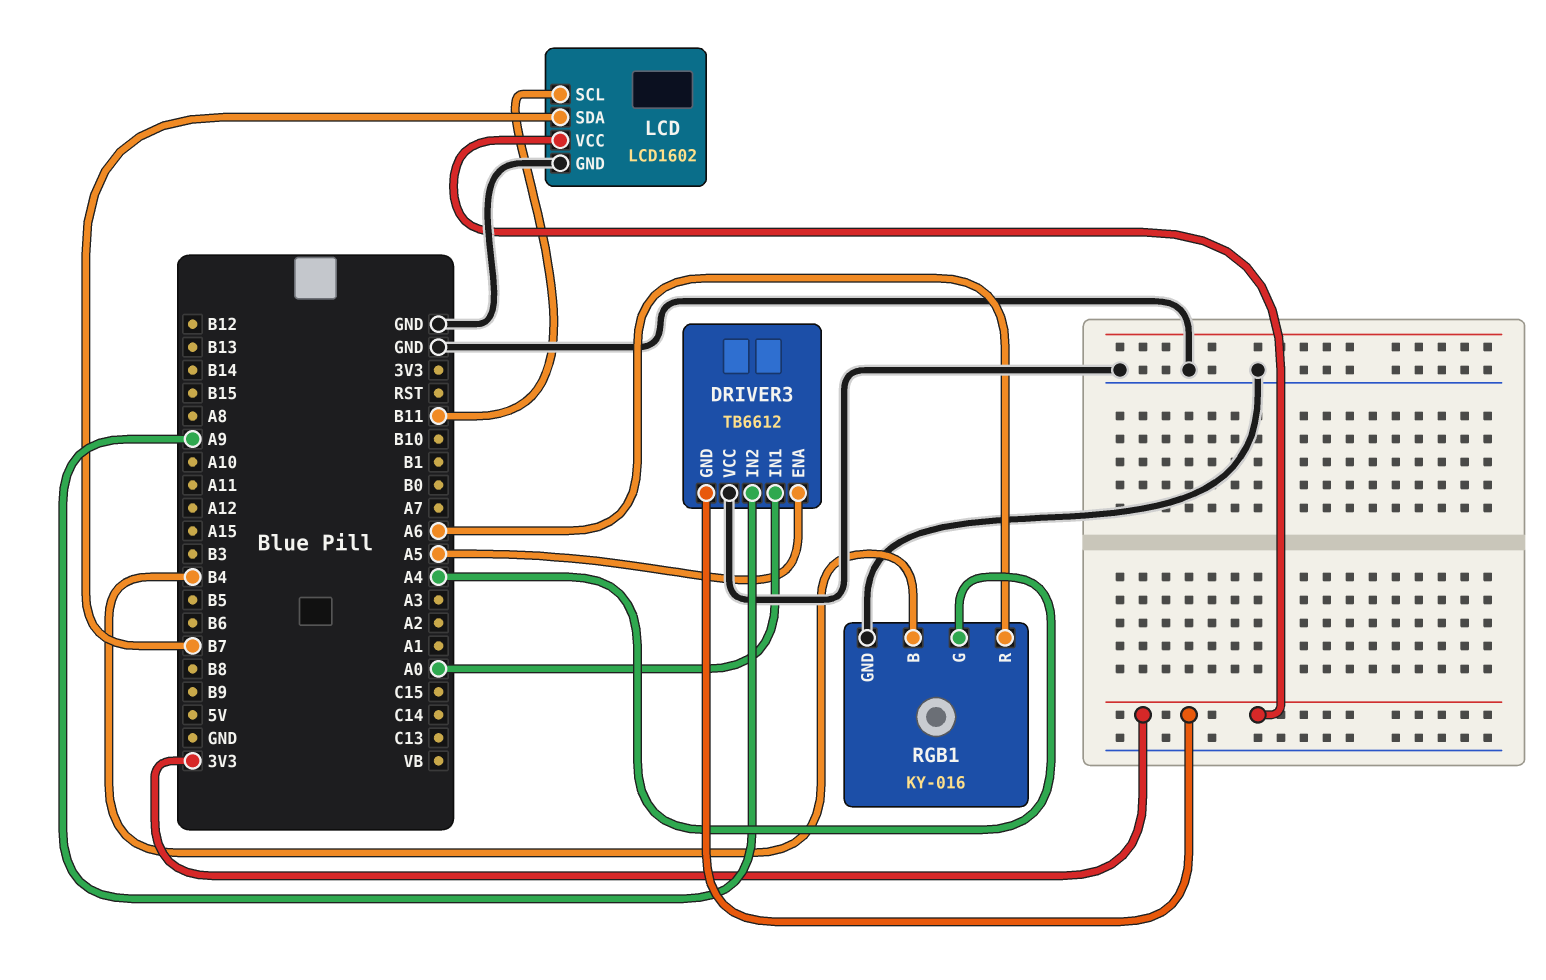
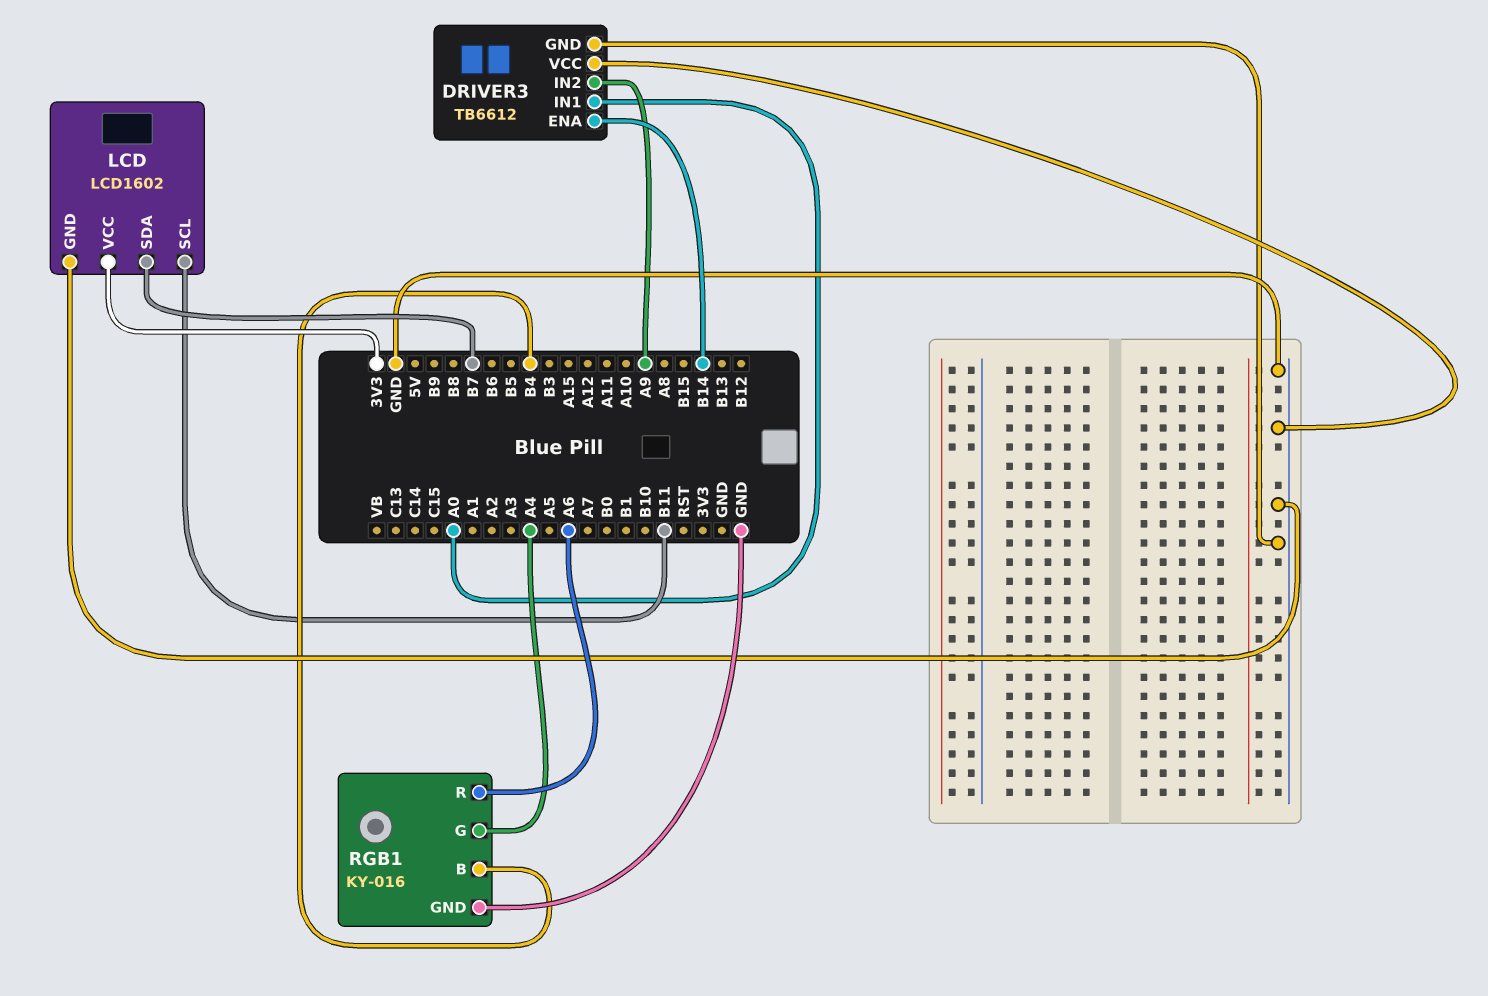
DRIVER3 pin ENA: A5 -> B14
DRIVER3 pin GND: 3V3 -> GND

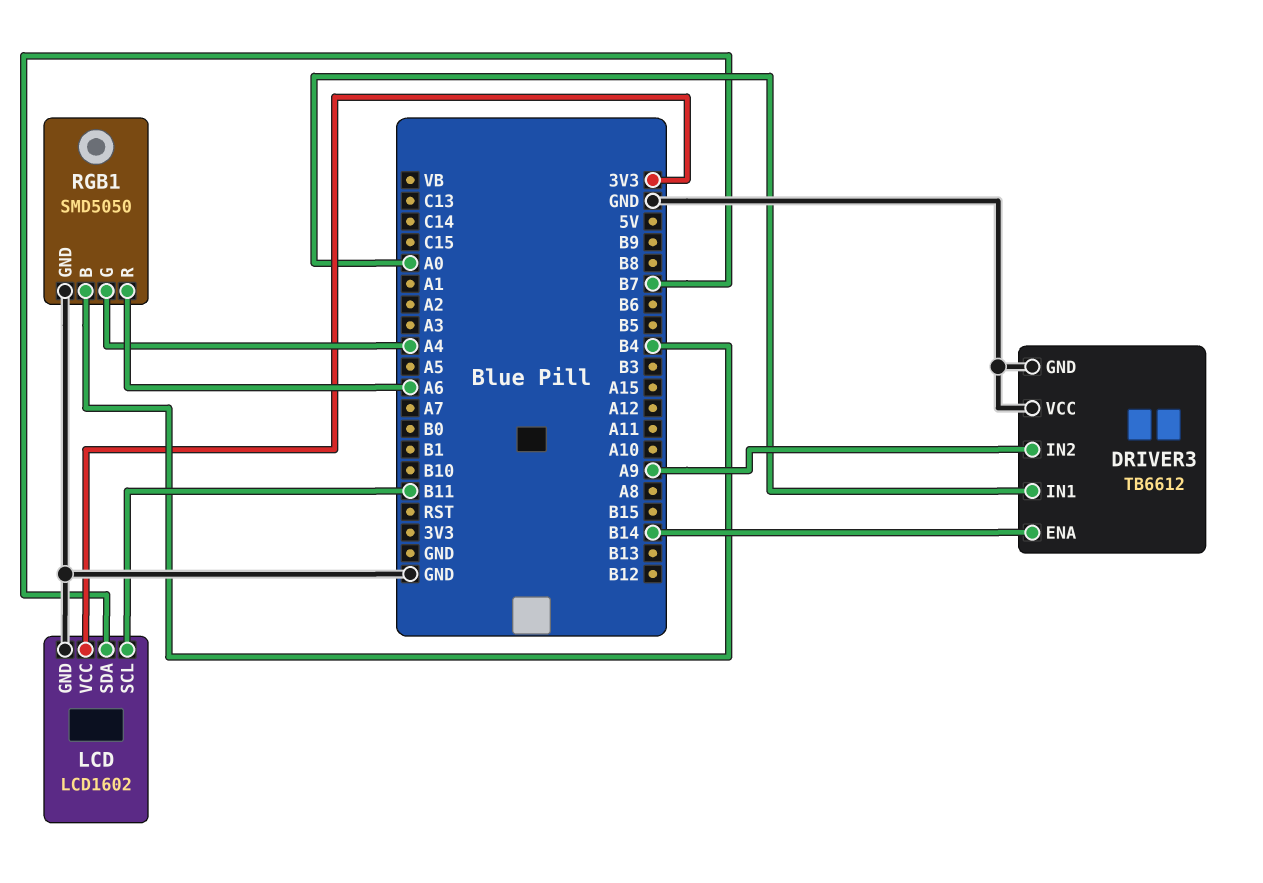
RGB1: KY-016 -> SMD5050

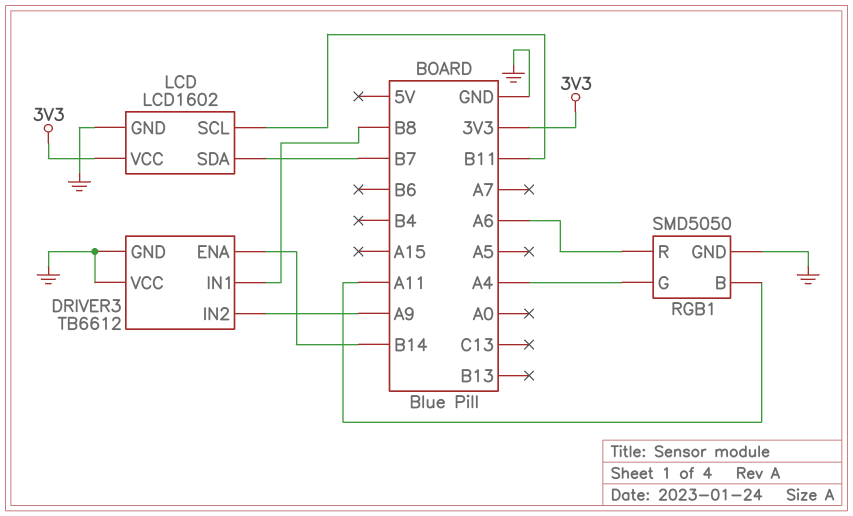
DRIVER3 pin IN1: A0 -> B8
RGB1 pin B: B4 -> A11

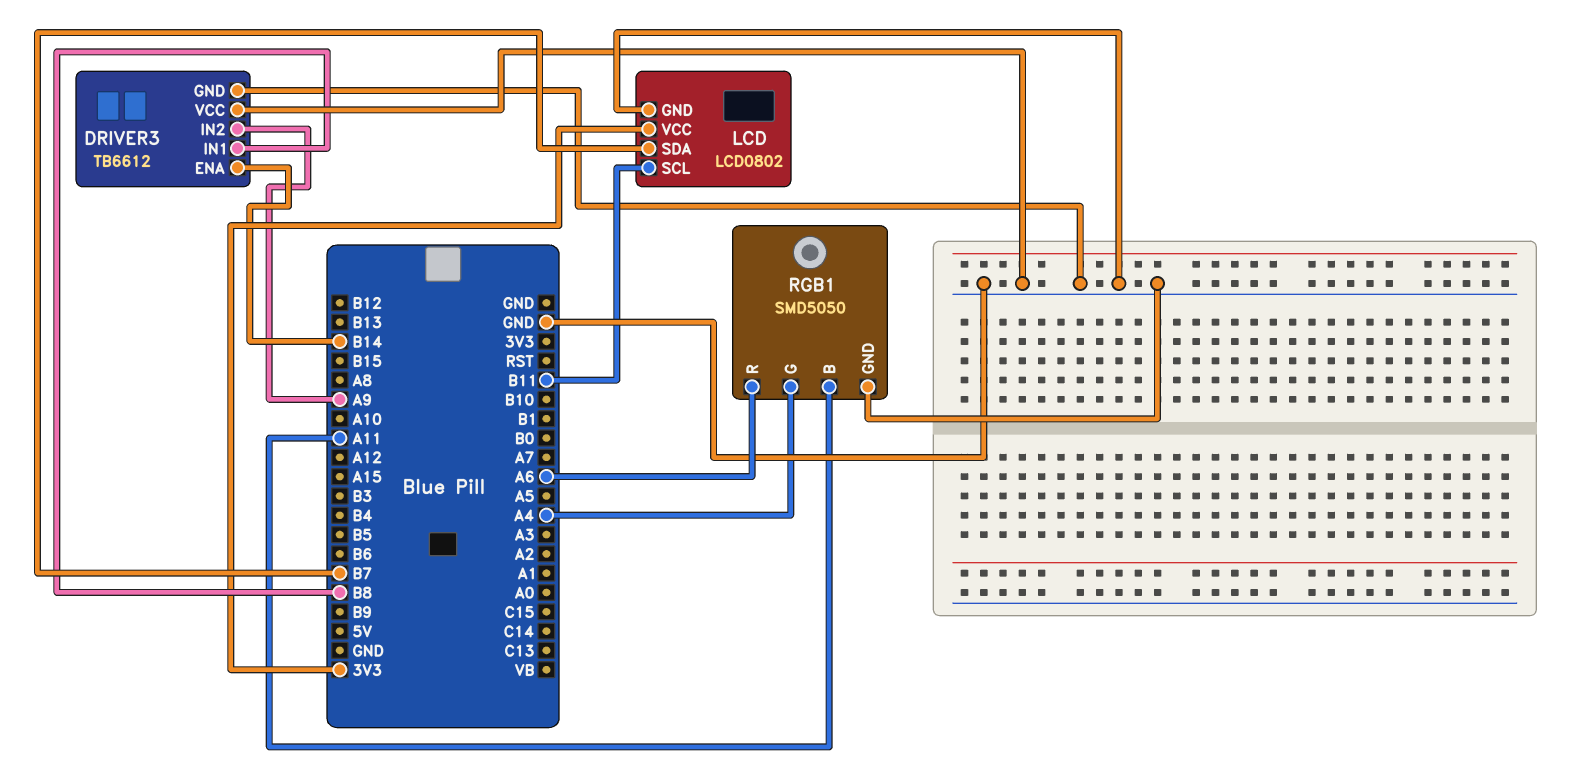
LCD: LCD1602 -> LCD0802

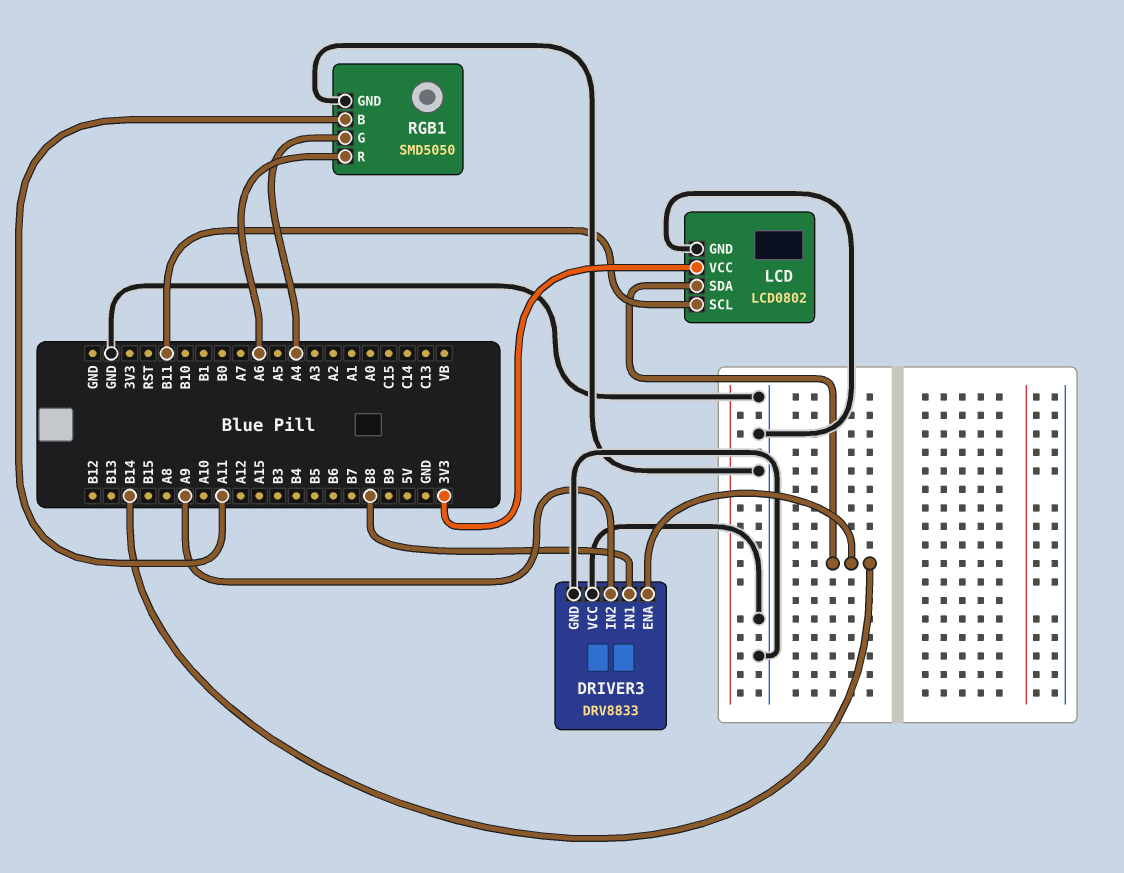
DRIVER3: TB6612 -> DRV8833
LCD pin SDA: B7 -> B14

